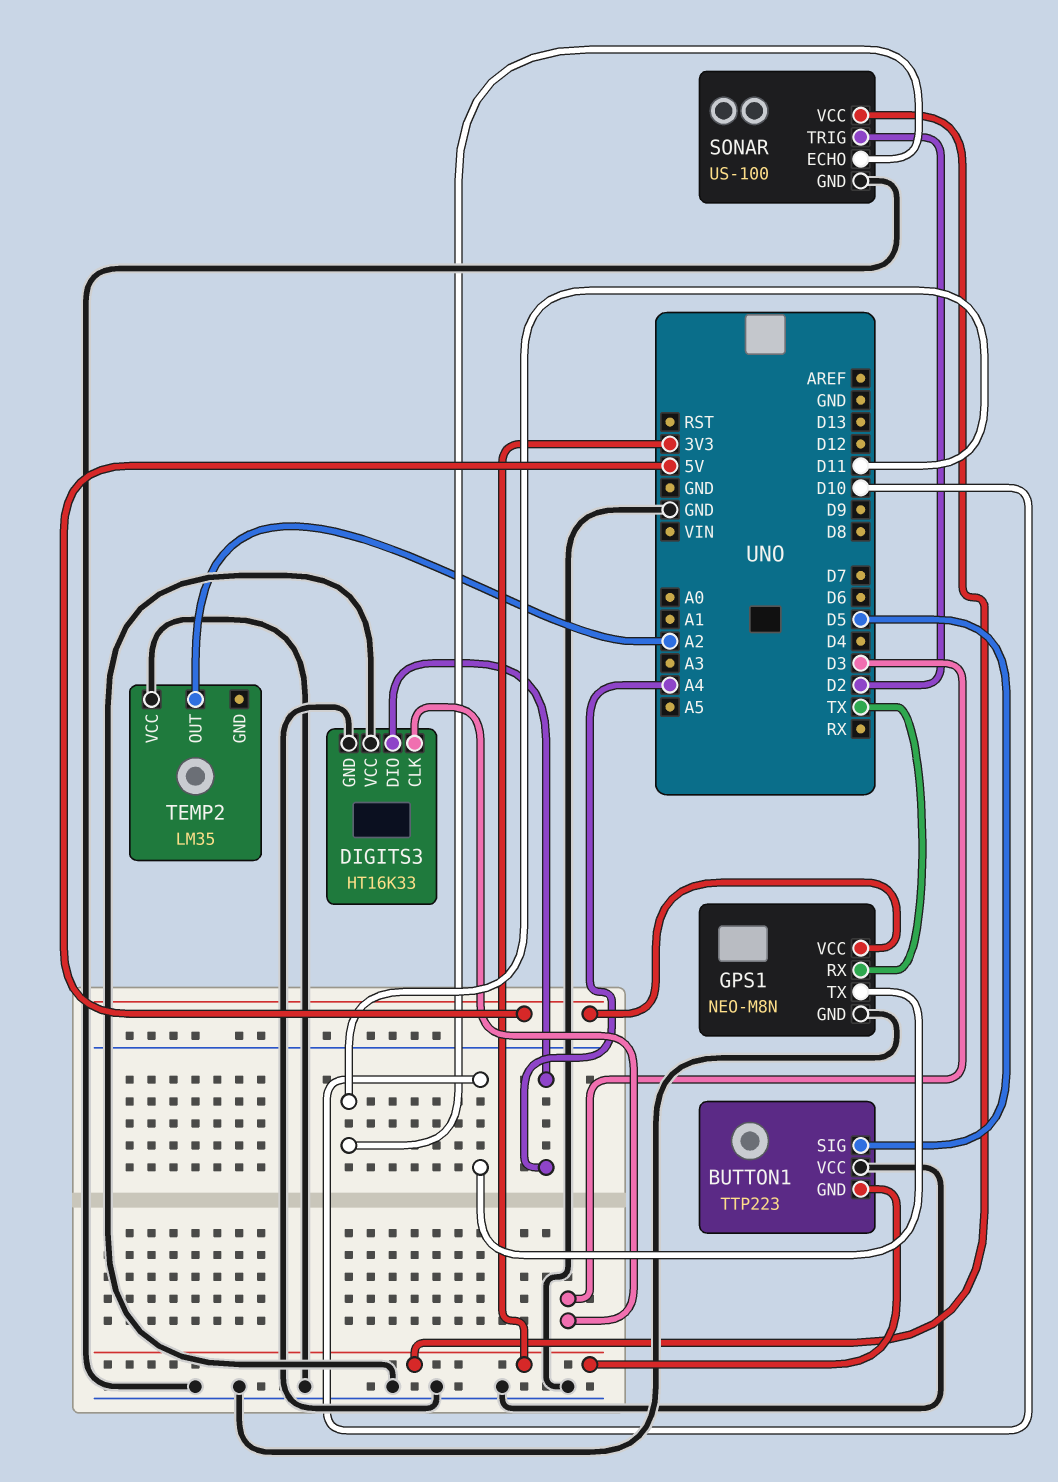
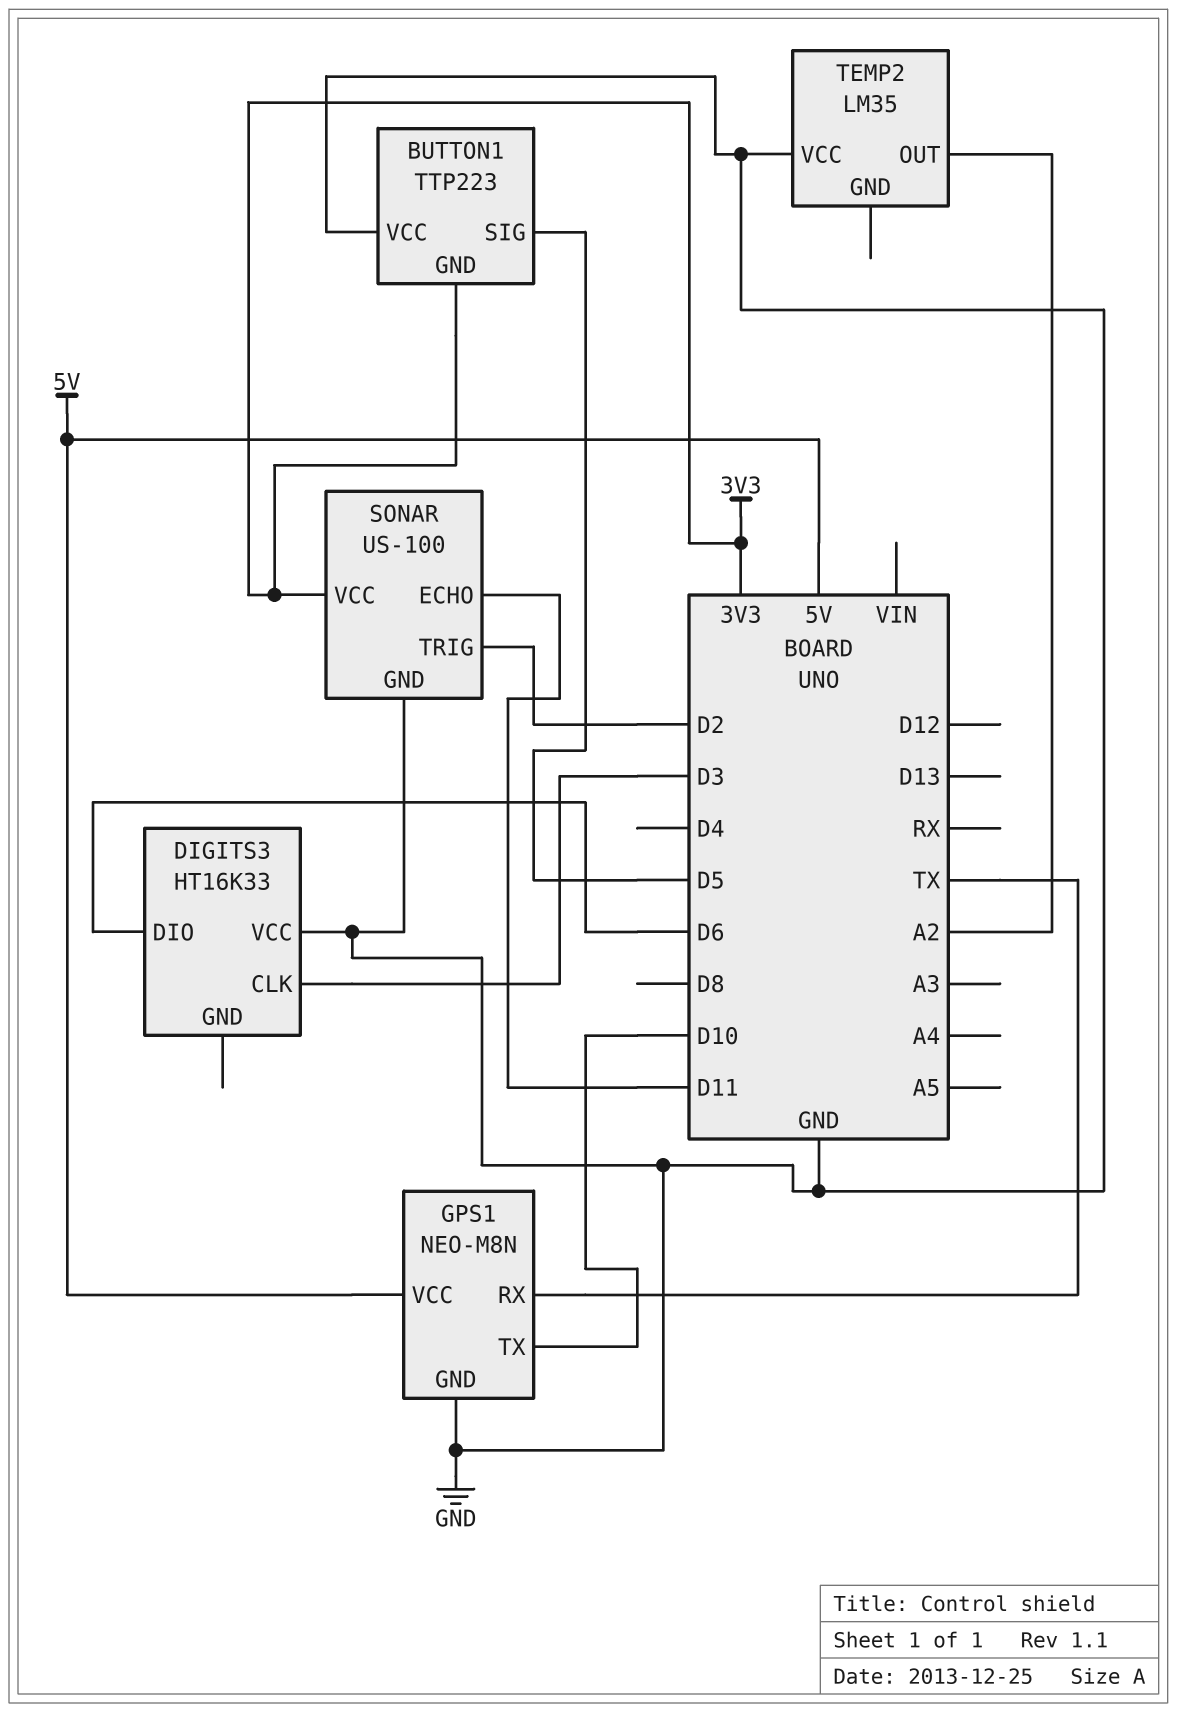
DIGITS3 pin DIO: A4 -> D6
DIGITS3 pin GND: GND -> none

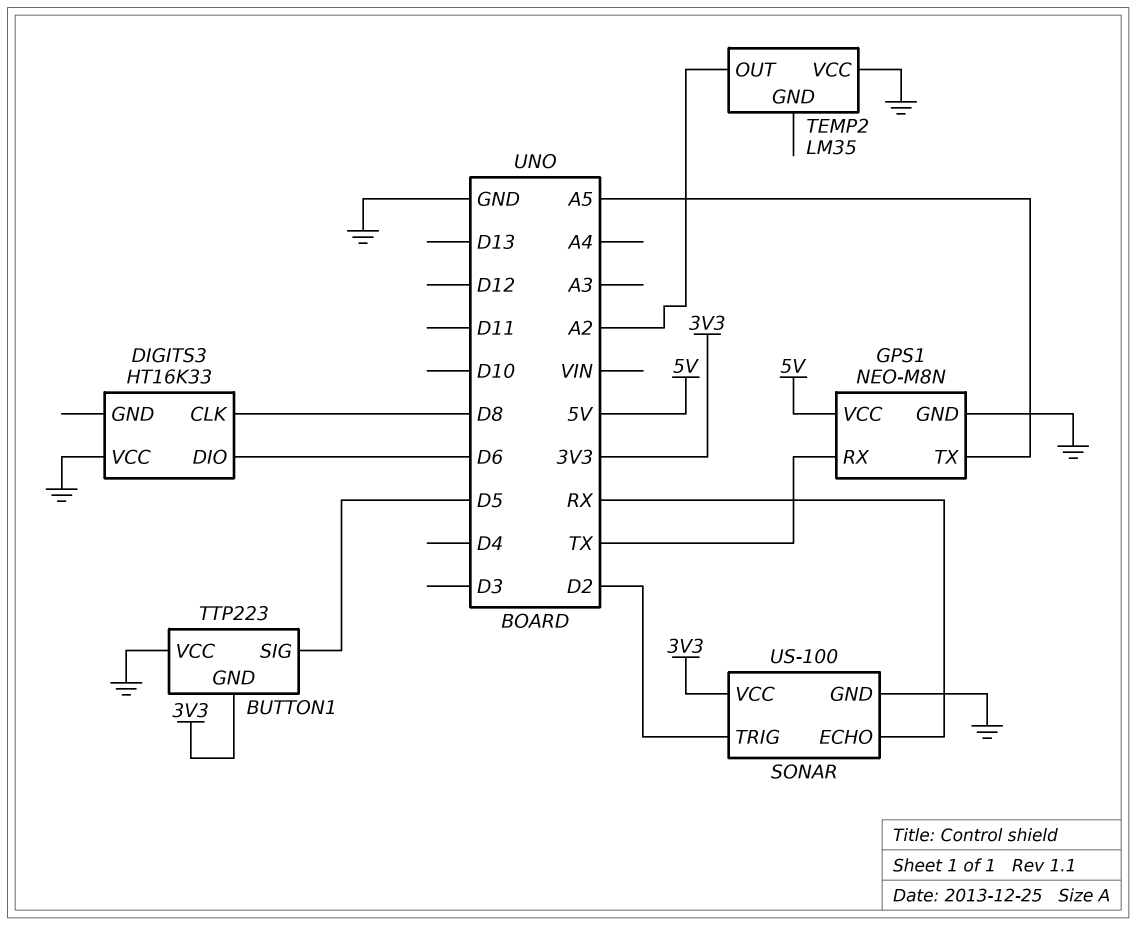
DIGITS3 pin CLK: D3 -> D8
GPS1 pin TX: D10 -> A5
SONAR pin ECHO: D11 -> RX

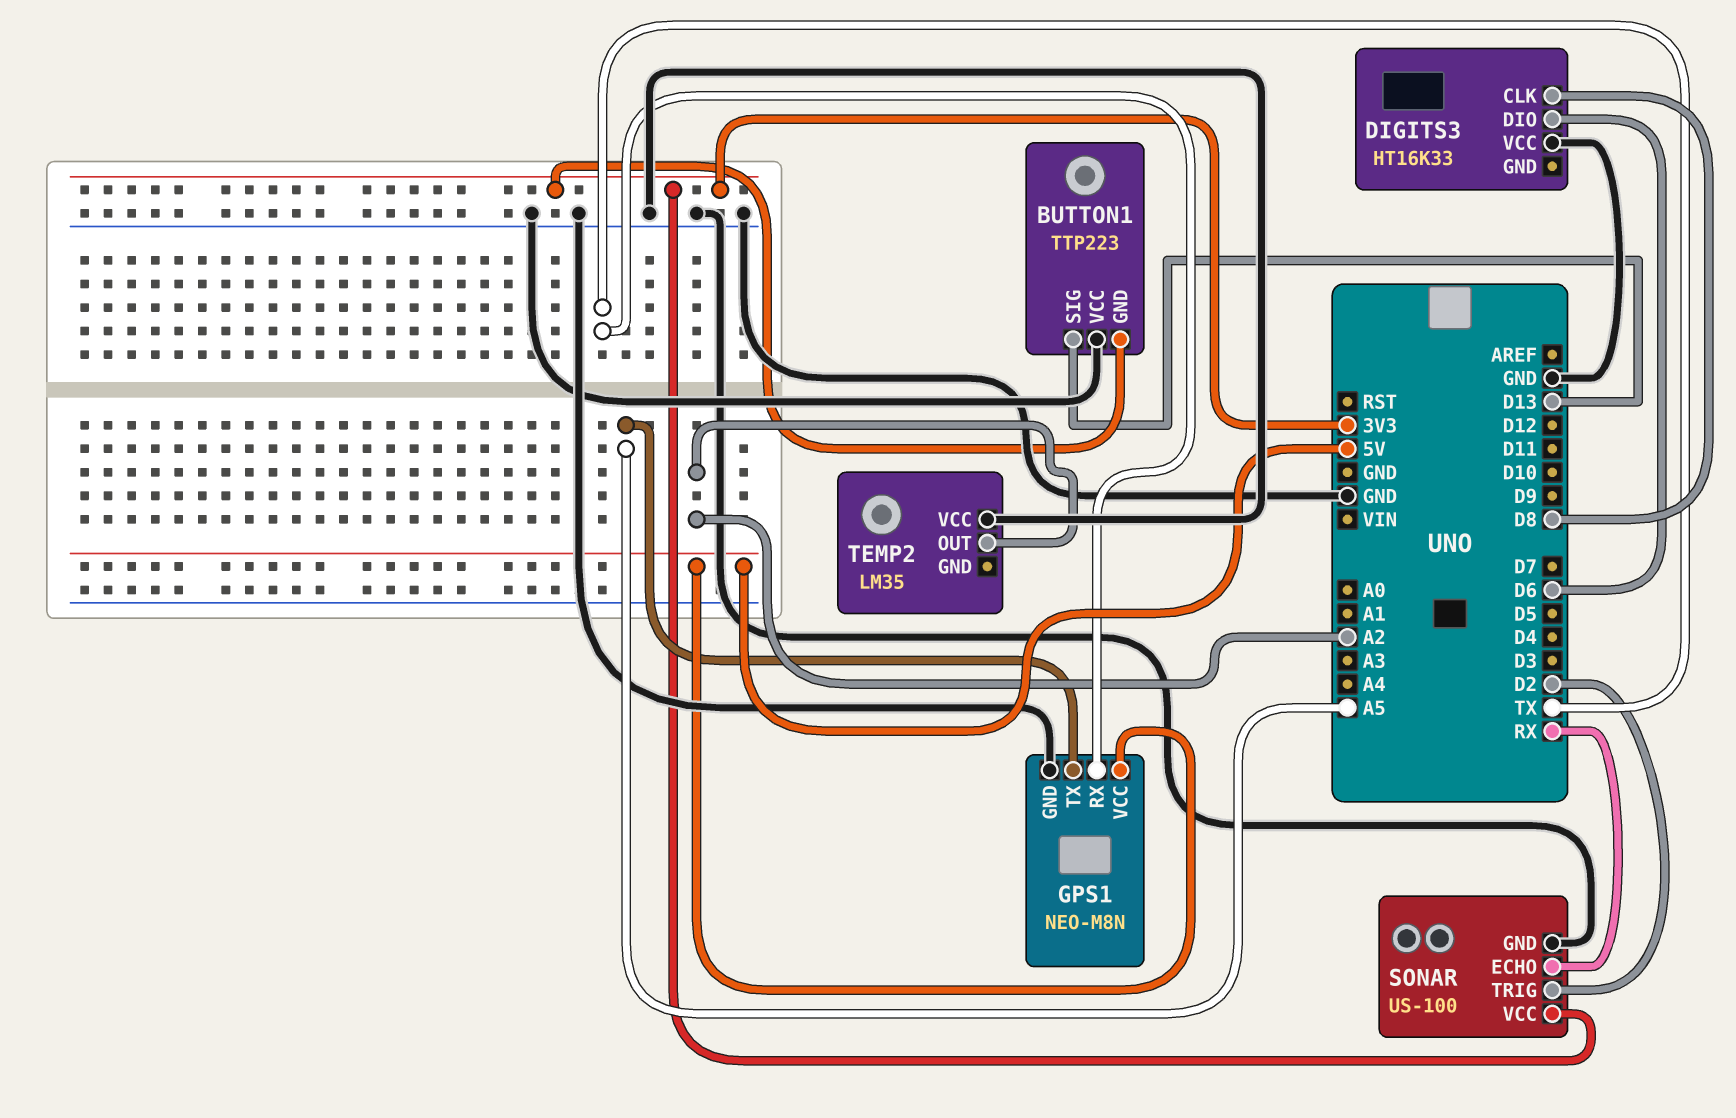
BUTTON1 pin SIG: D5 -> D13

